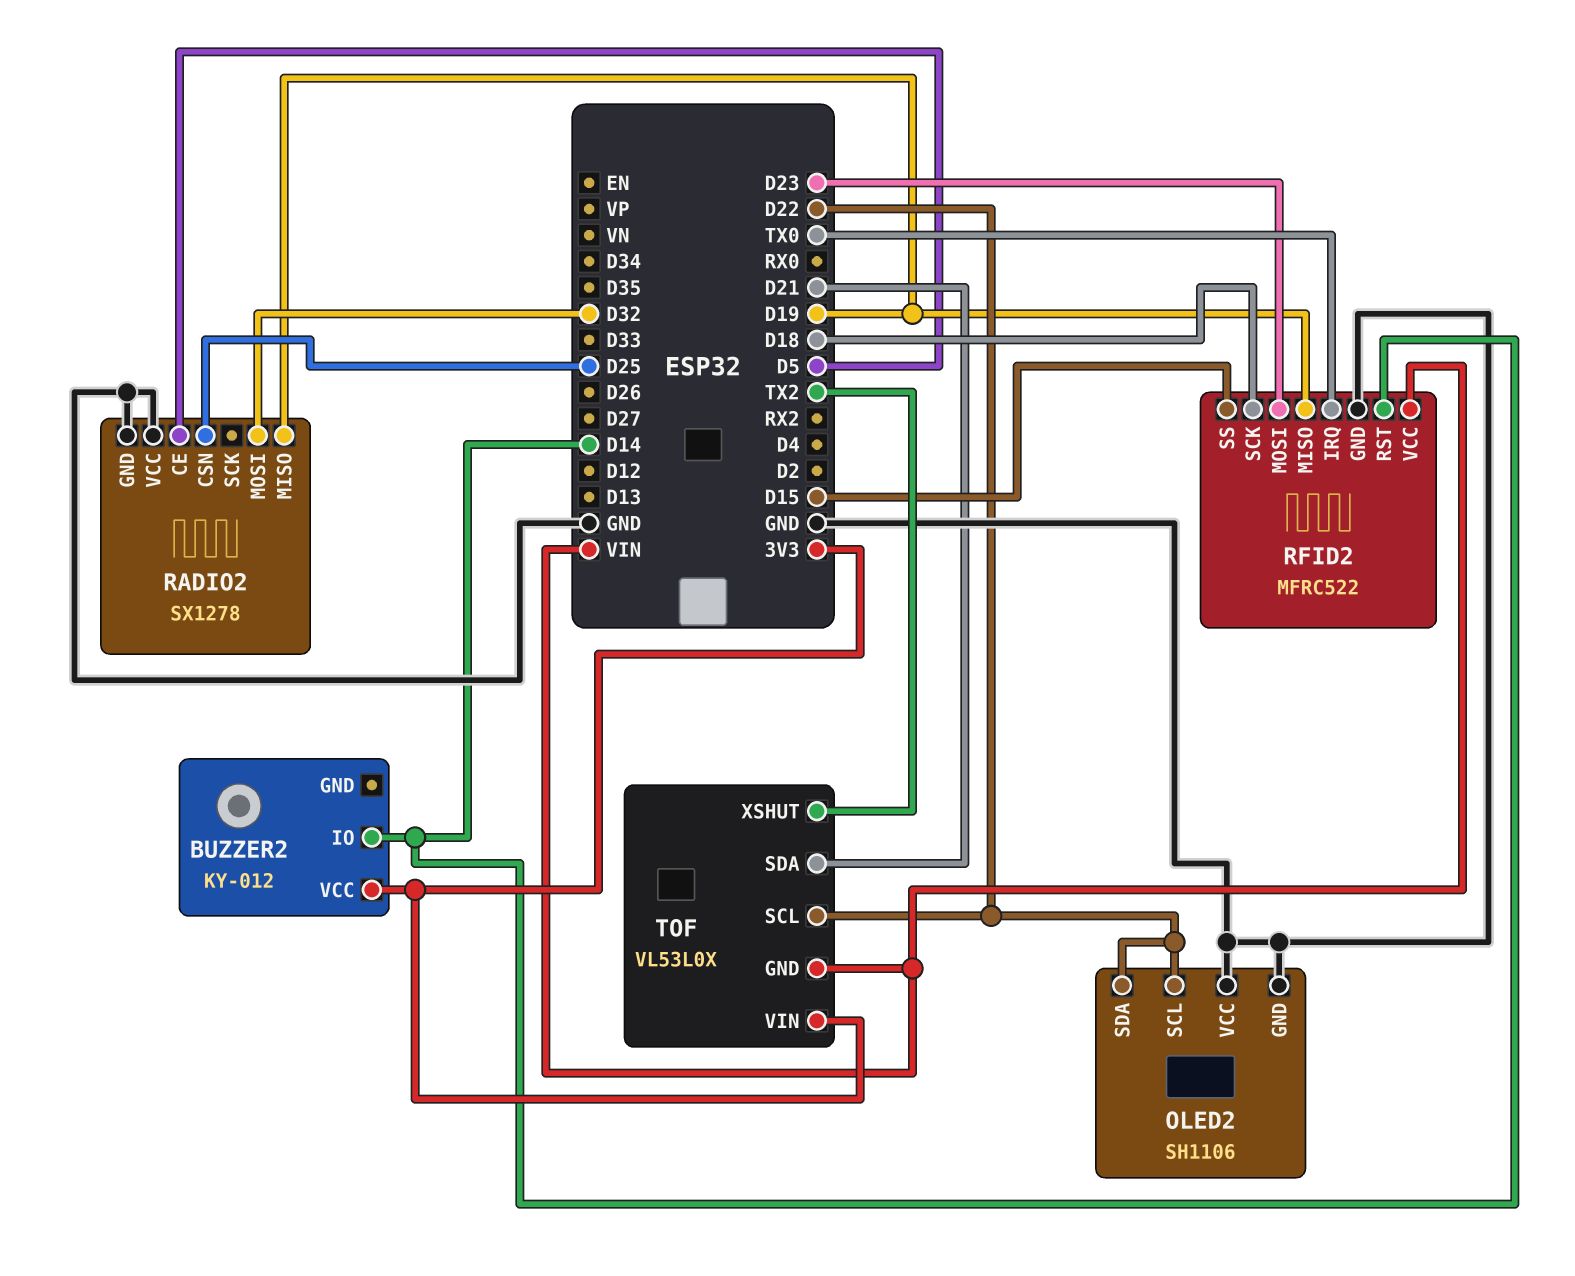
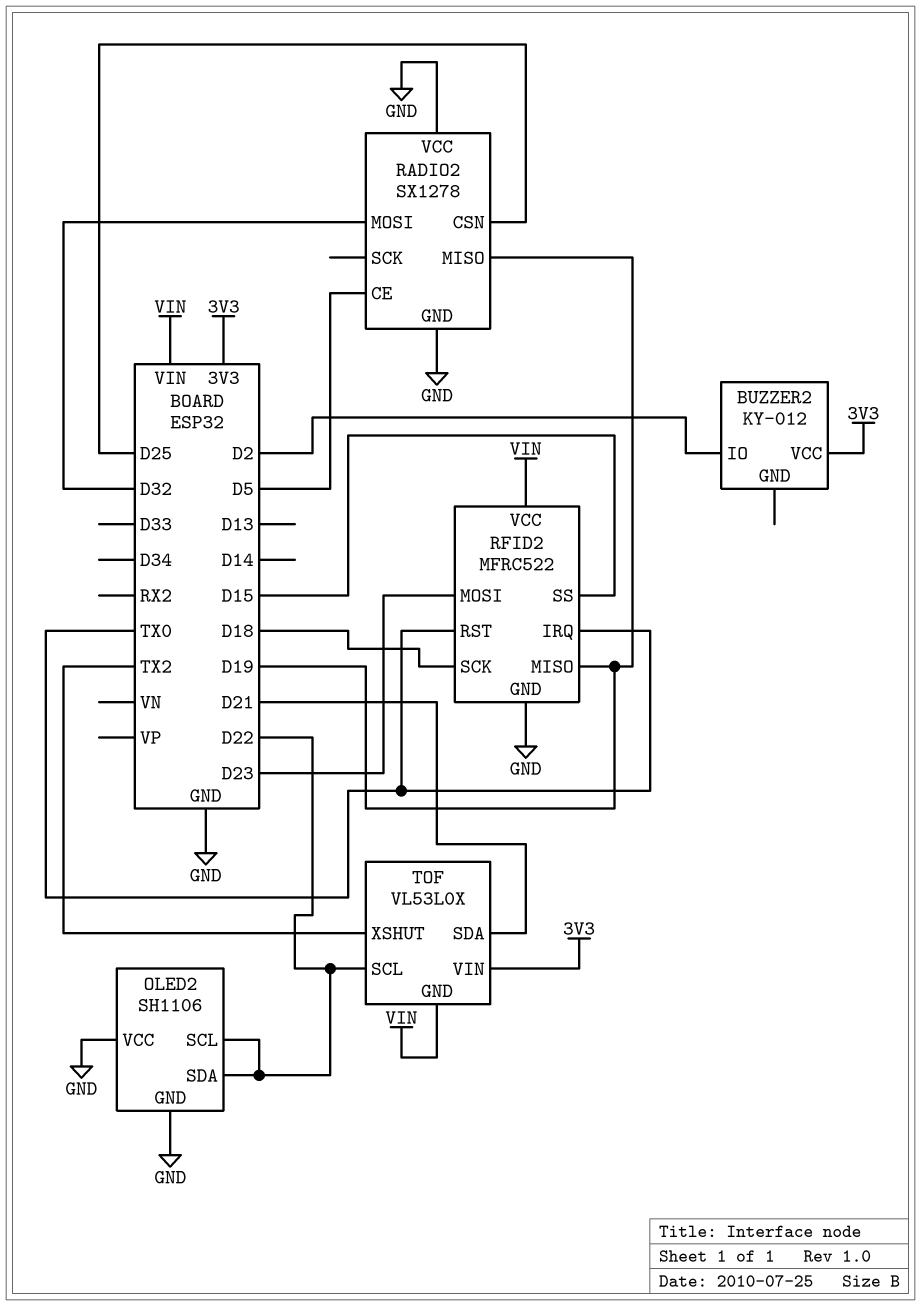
BUZZER2 pin IO: D14 -> D2
RFID2 pin RST: D14 -> TX0

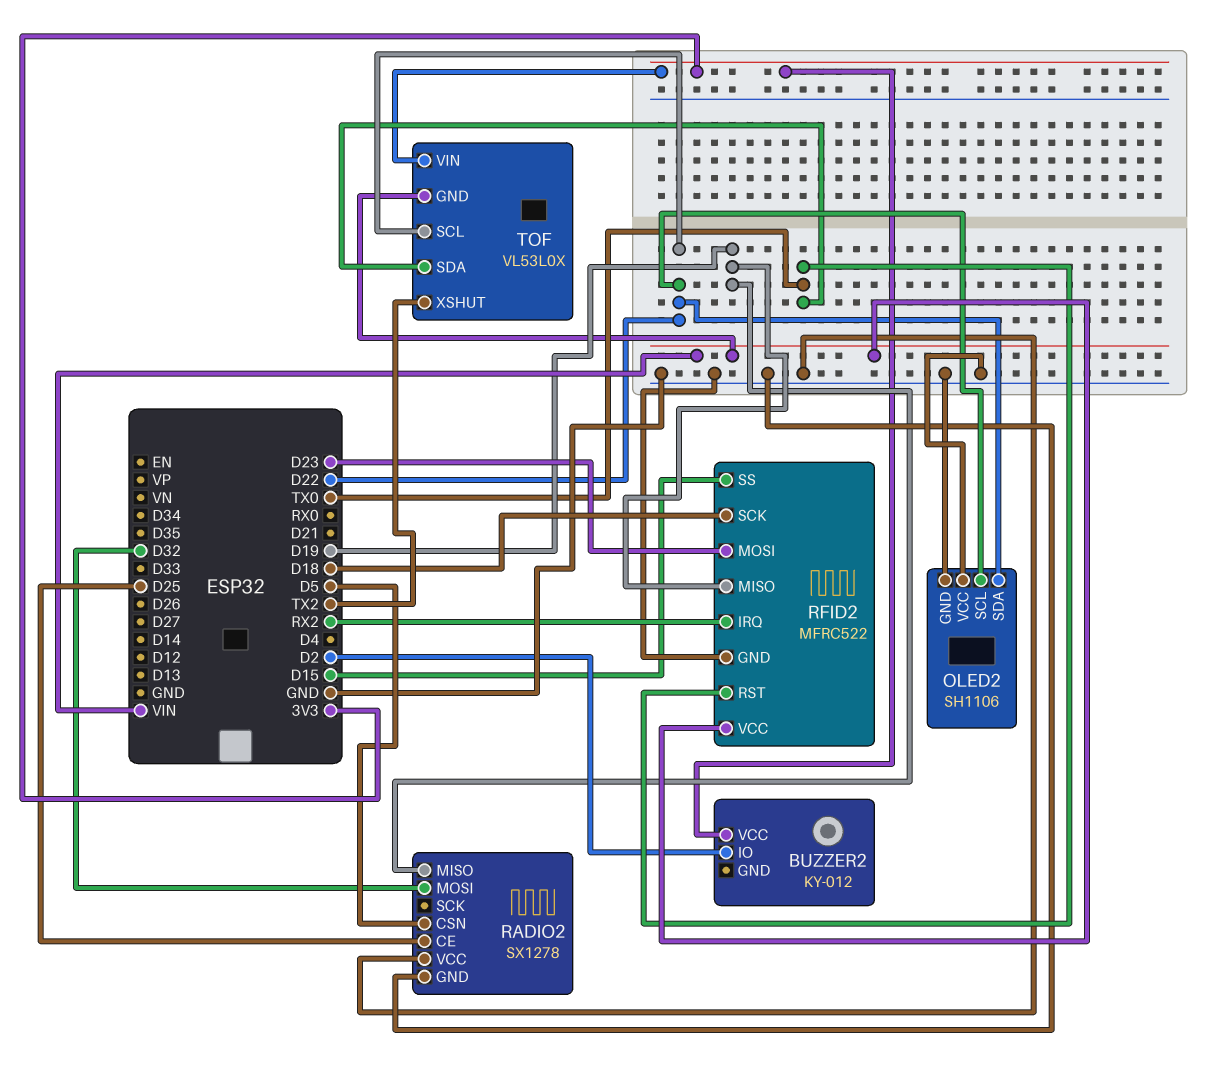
RADIO2 pin CE: D5 -> D25
RADIO2 pin CSN: D25 -> D5
RFID2 pin IRQ: TX0 -> RX2
TOF pin SDA: D21 -> TX0

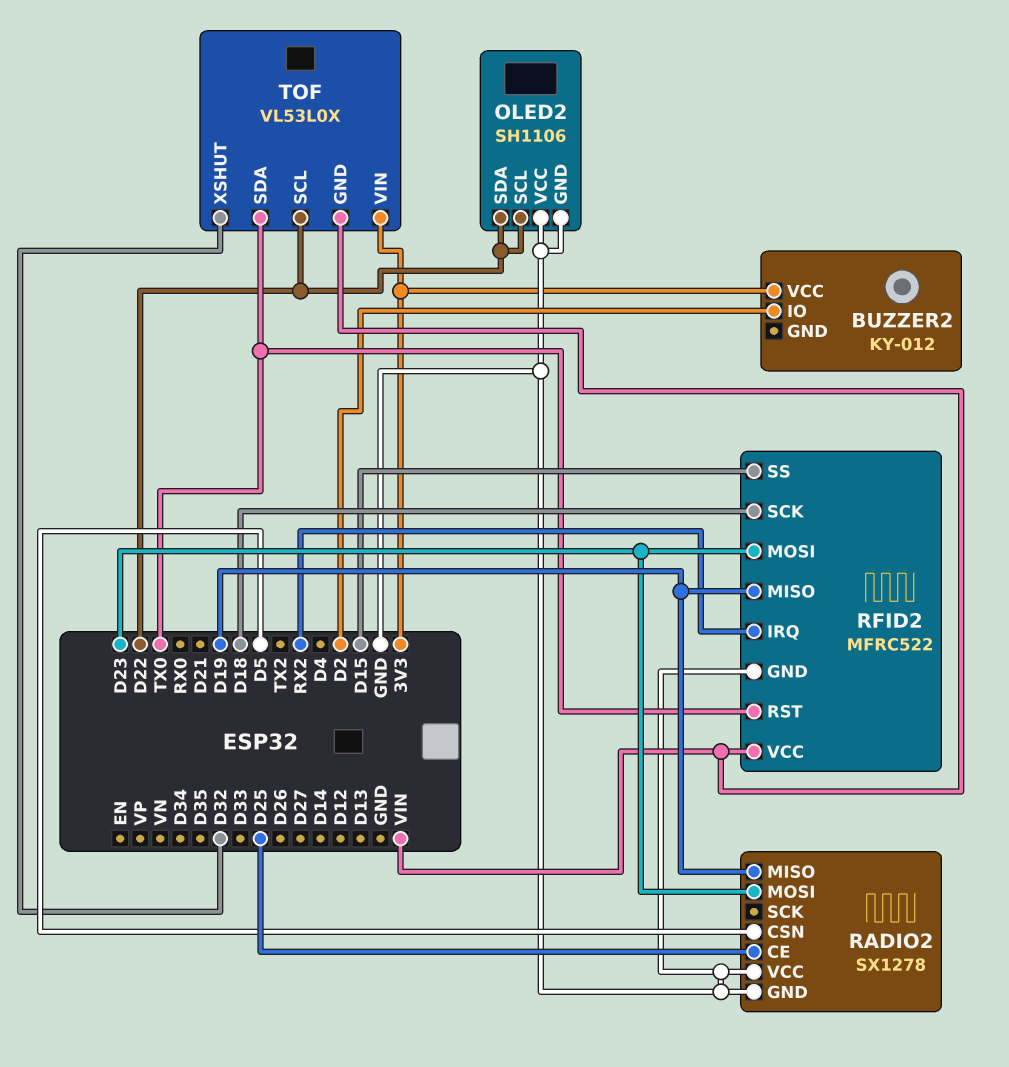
RADIO2 pin MOSI: D32 -> D23
TOF pin XSHUT: TX2 -> D32

